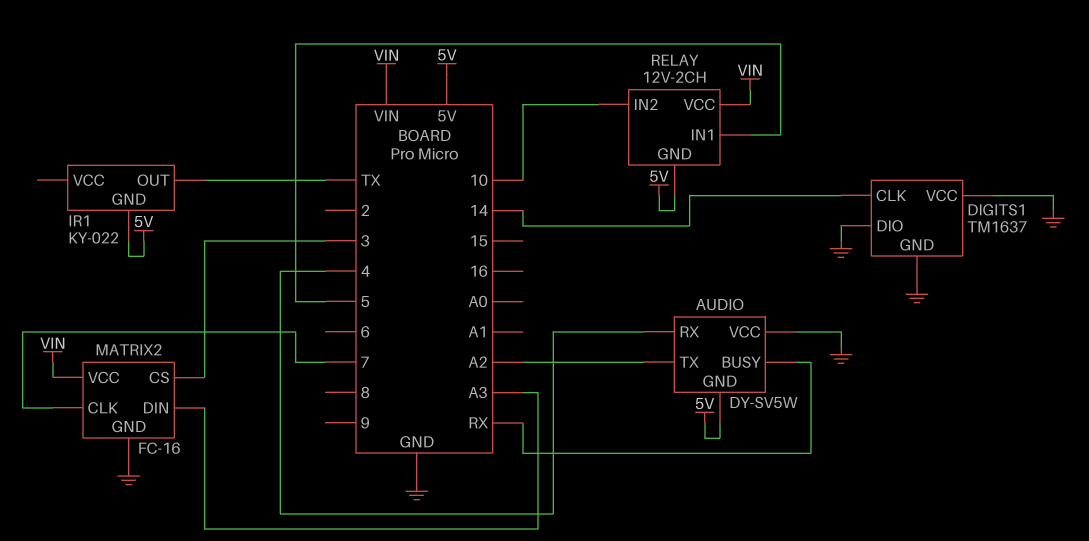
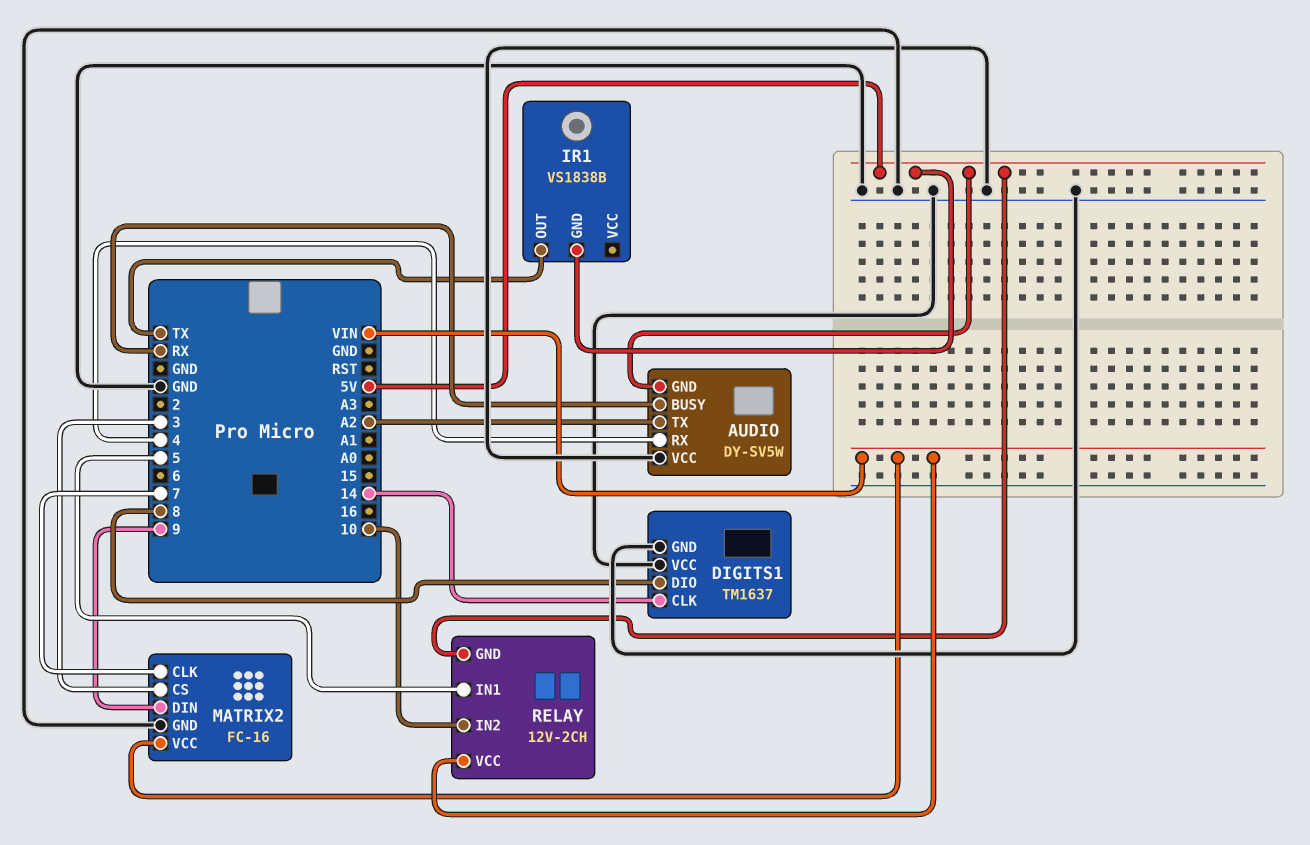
DIGITS1 pin DIO: GND -> 8
IR1: KY-022 -> VS1838B
MATRIX2 pin DIN: A3 -> 9

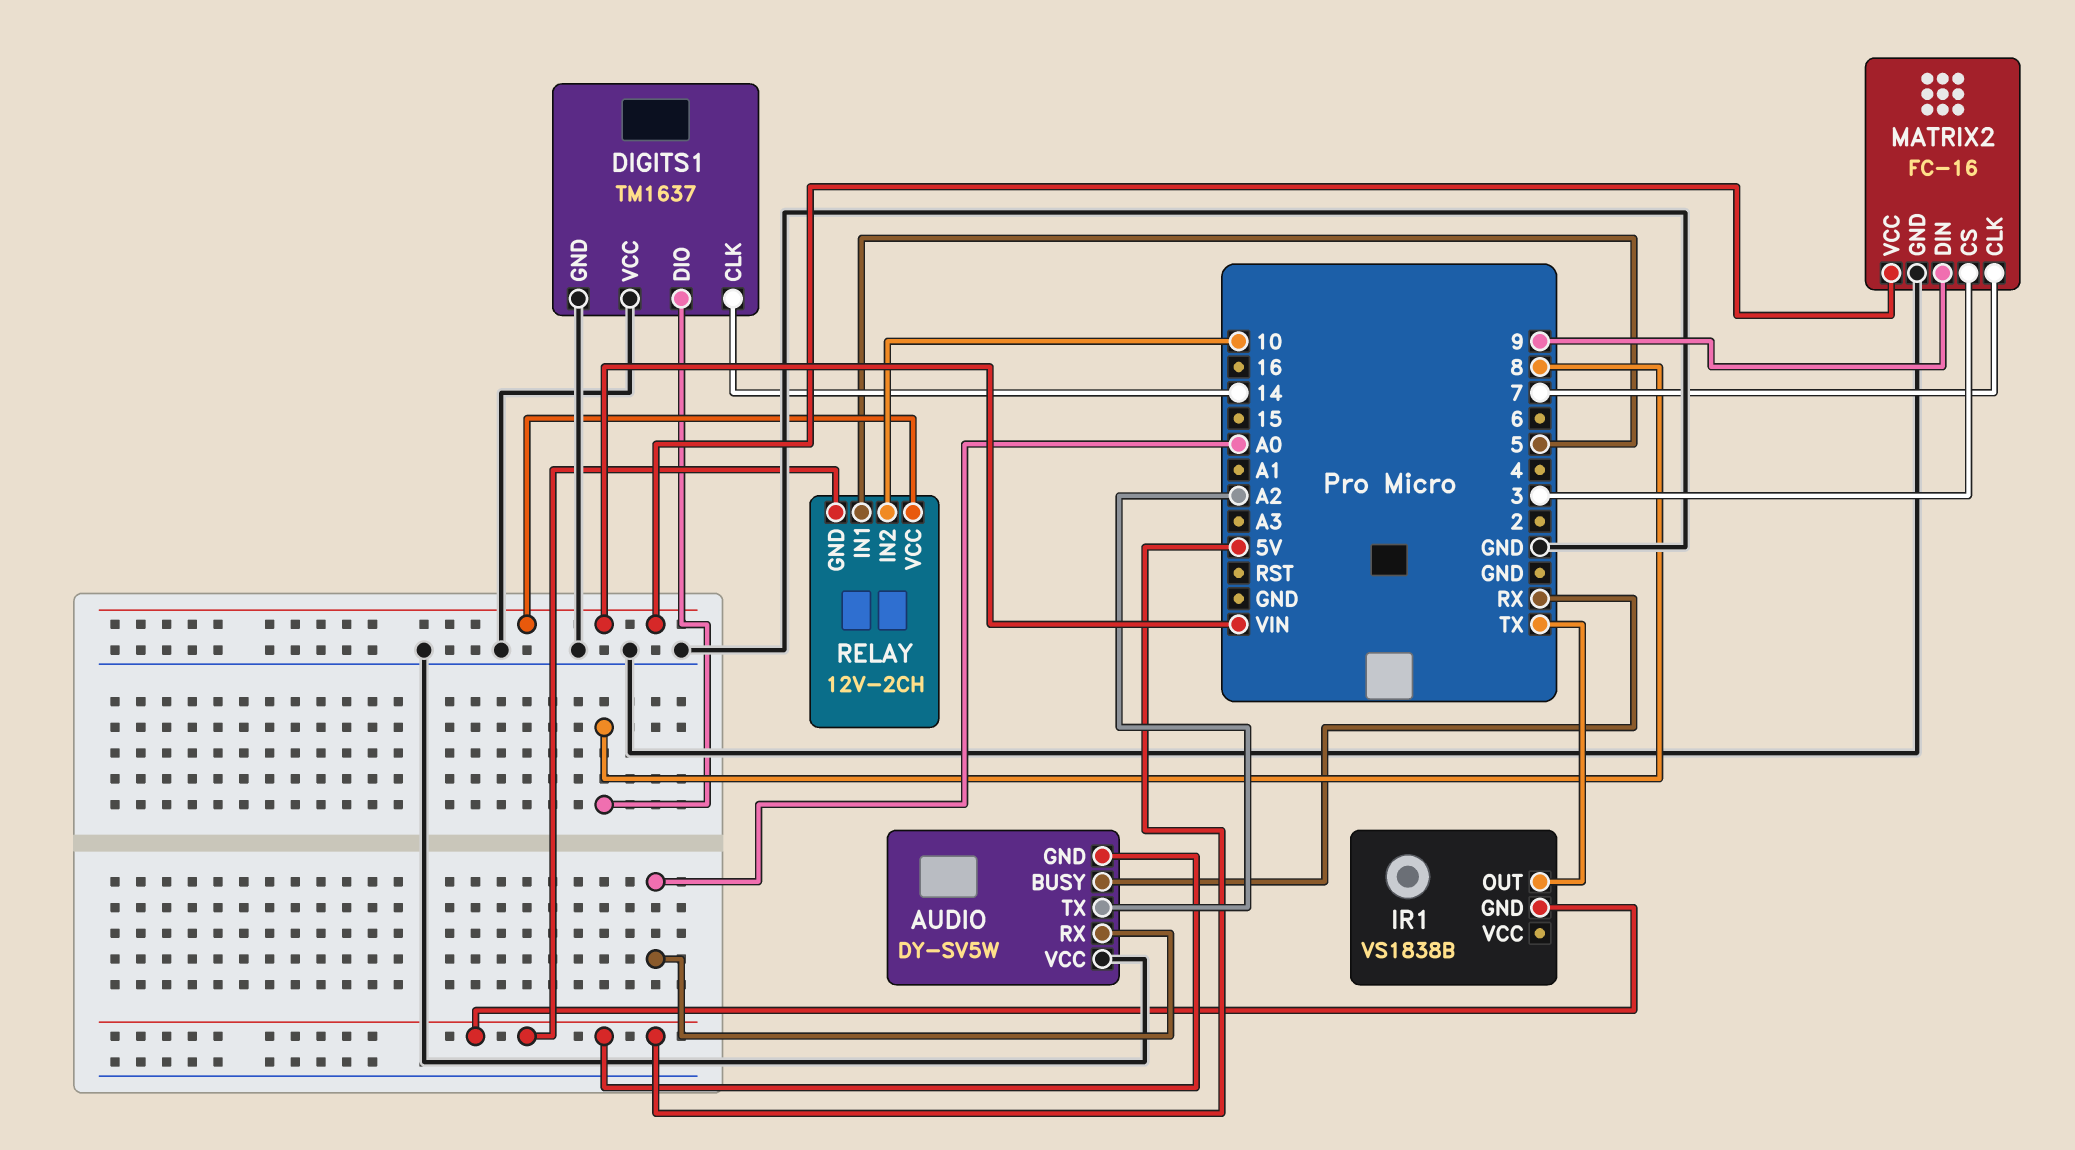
AUDIO pin RX: 4 -> A0

